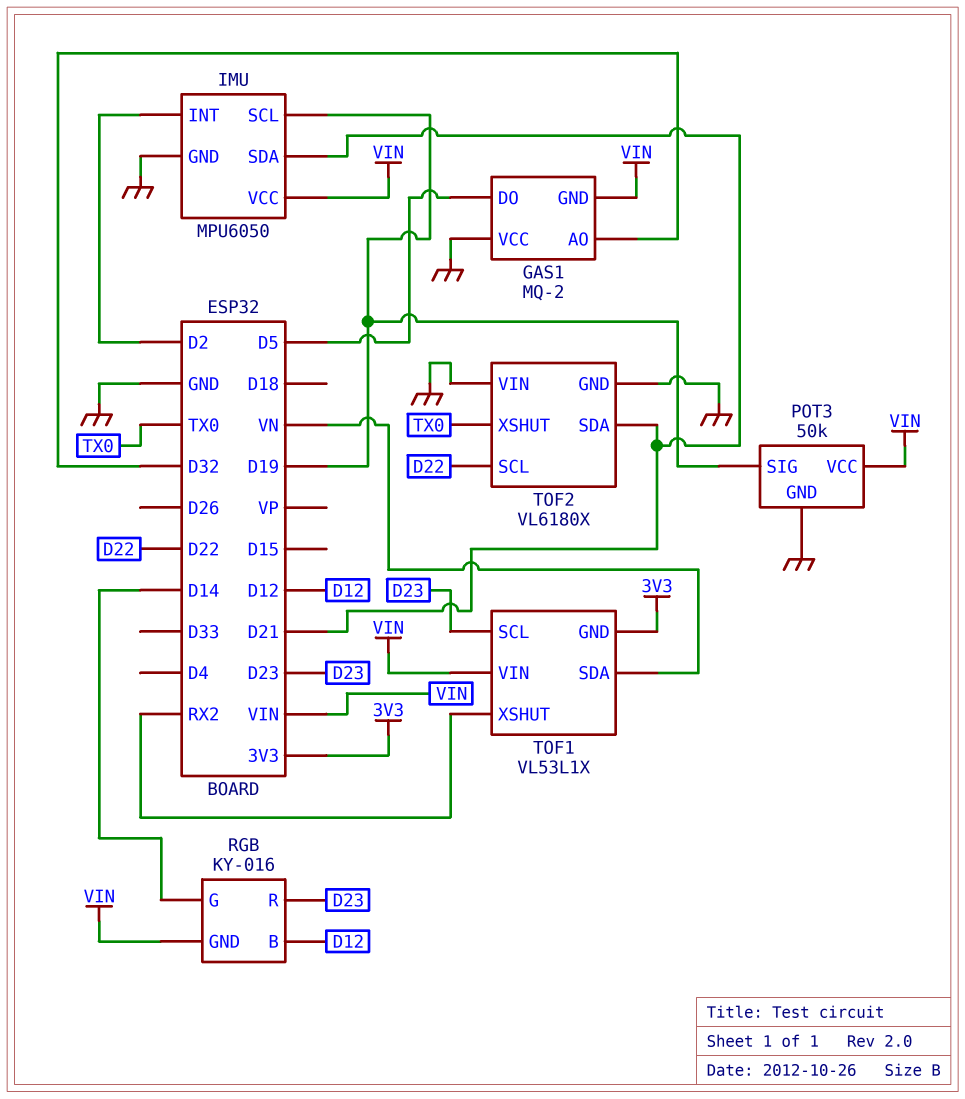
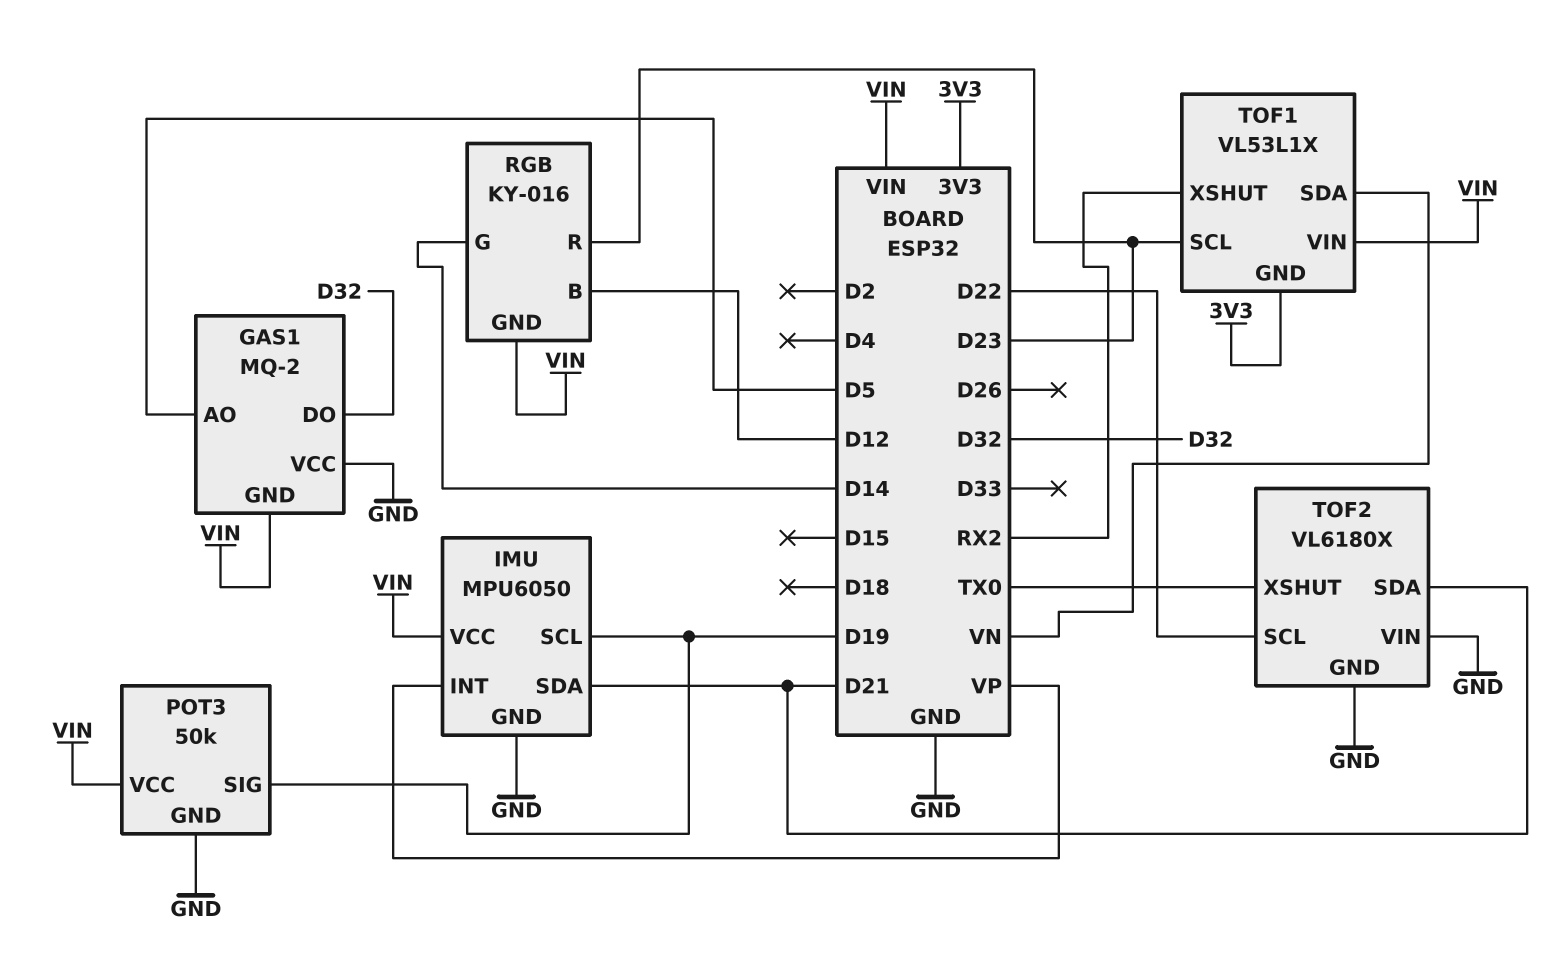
GAS1 pin AO: D32 -> D5
GAS1 pin DO: D5 -> D32
IMU pin INT: D2 -> VP

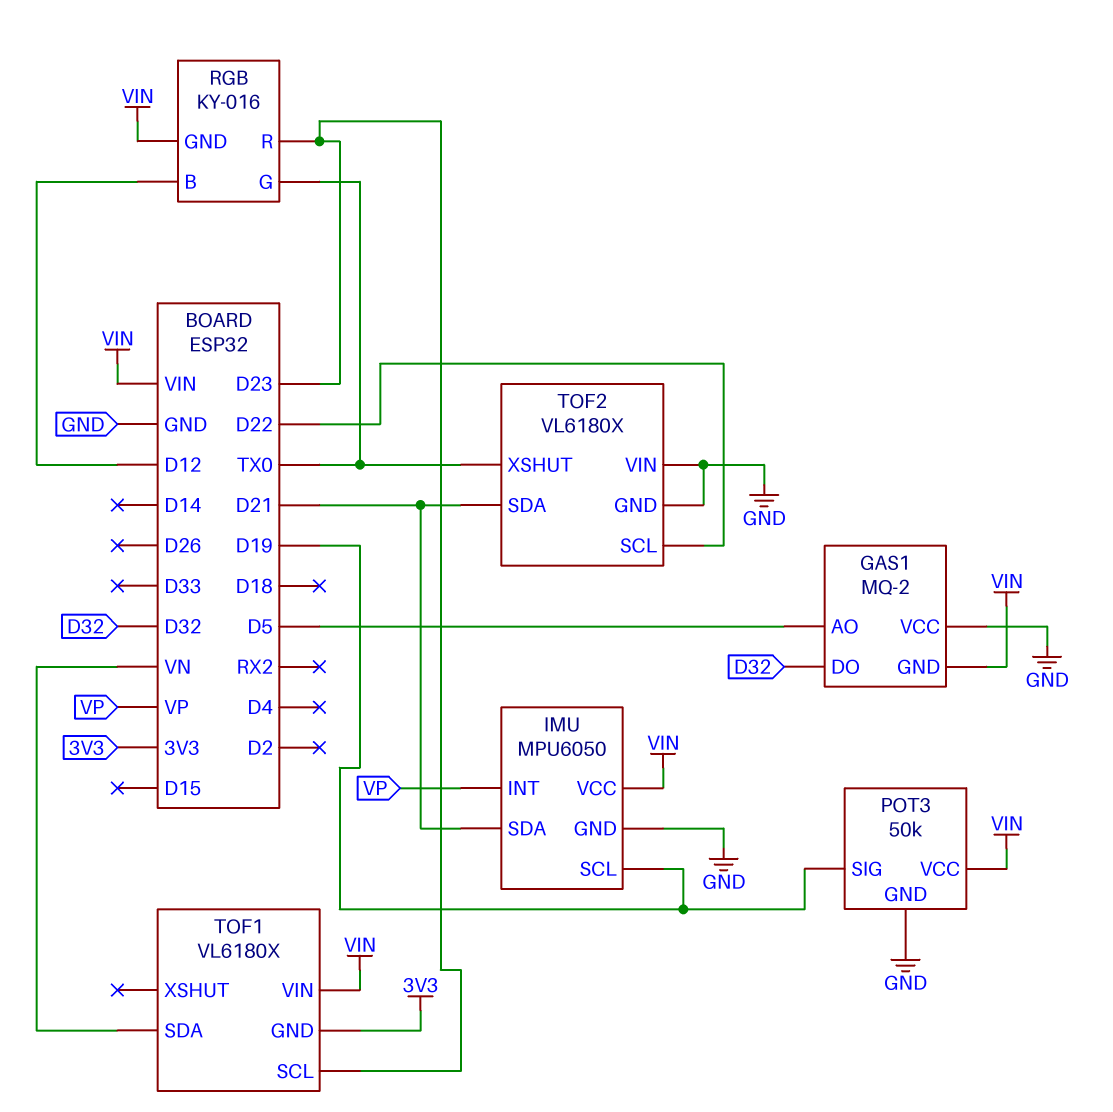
RGB pin G: D14 -> TX0
TOF1: VL53L1X -> VL6180X
TOF1 pin XSHUT: RX2 -> none

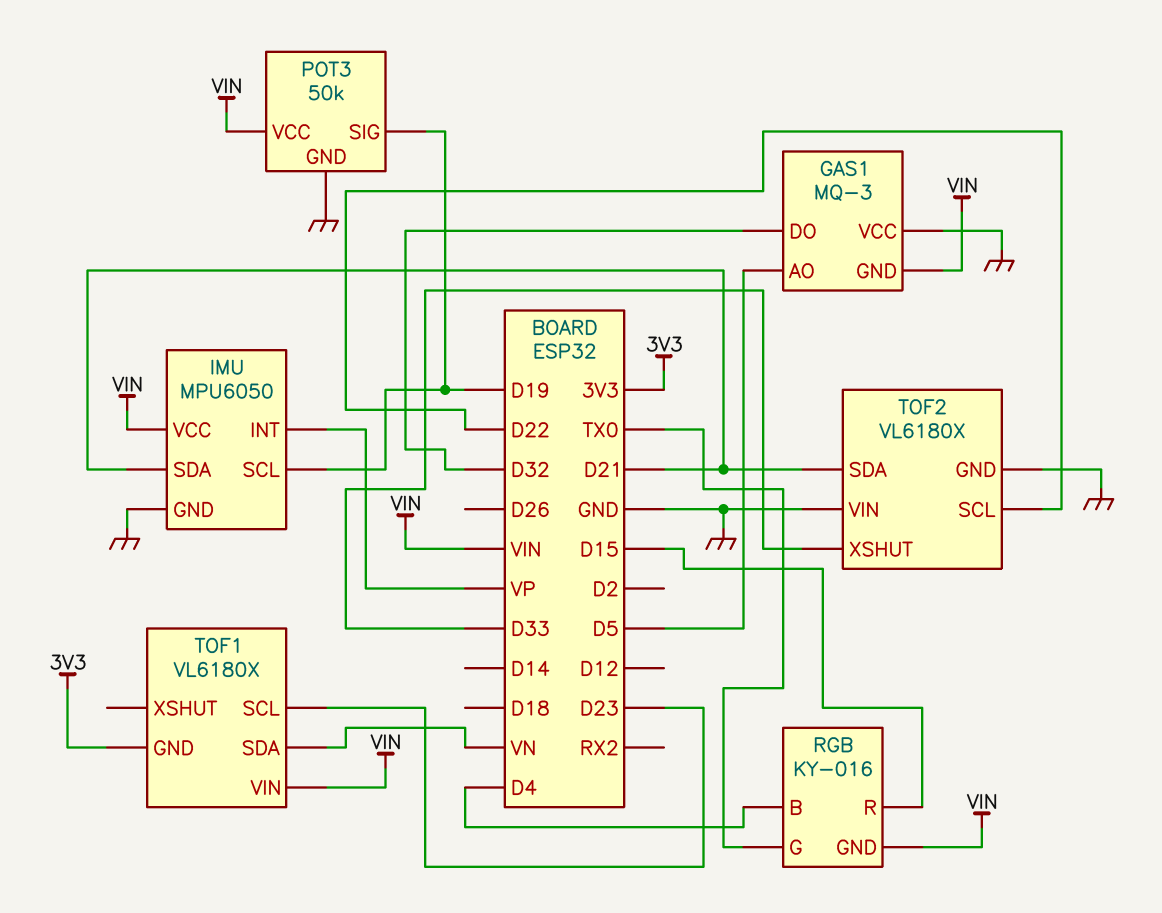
GAS1: MQ-2 -> MQ-3
RGB pin B: D12 -> D4
RGB pin R: D23 -> D15
TOF2 pin XSHUT: TX0 -> D33

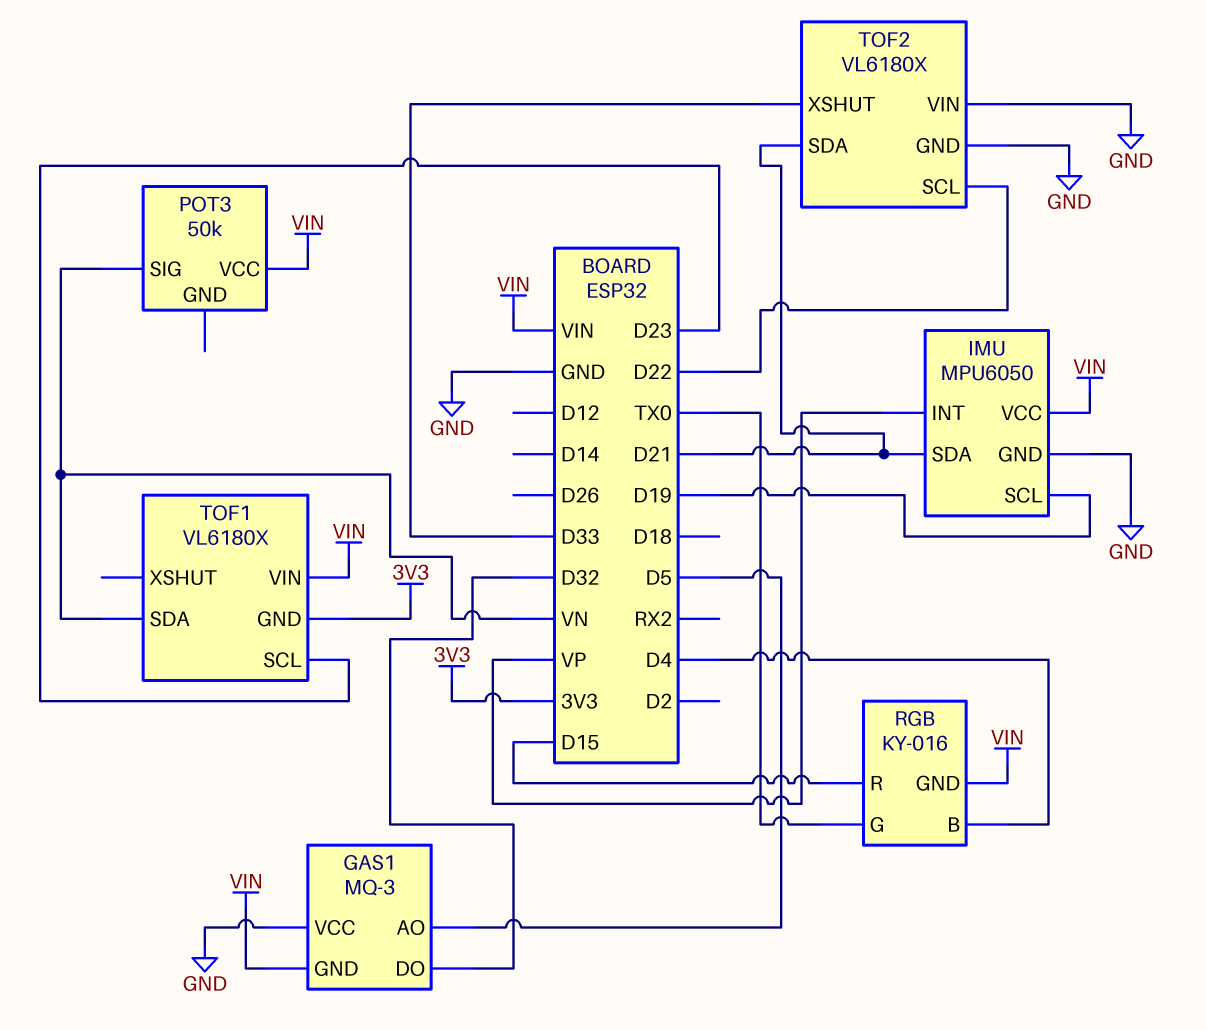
POT3 pin GND: GND -> none
POT3 pin SIG: D19 -> VN

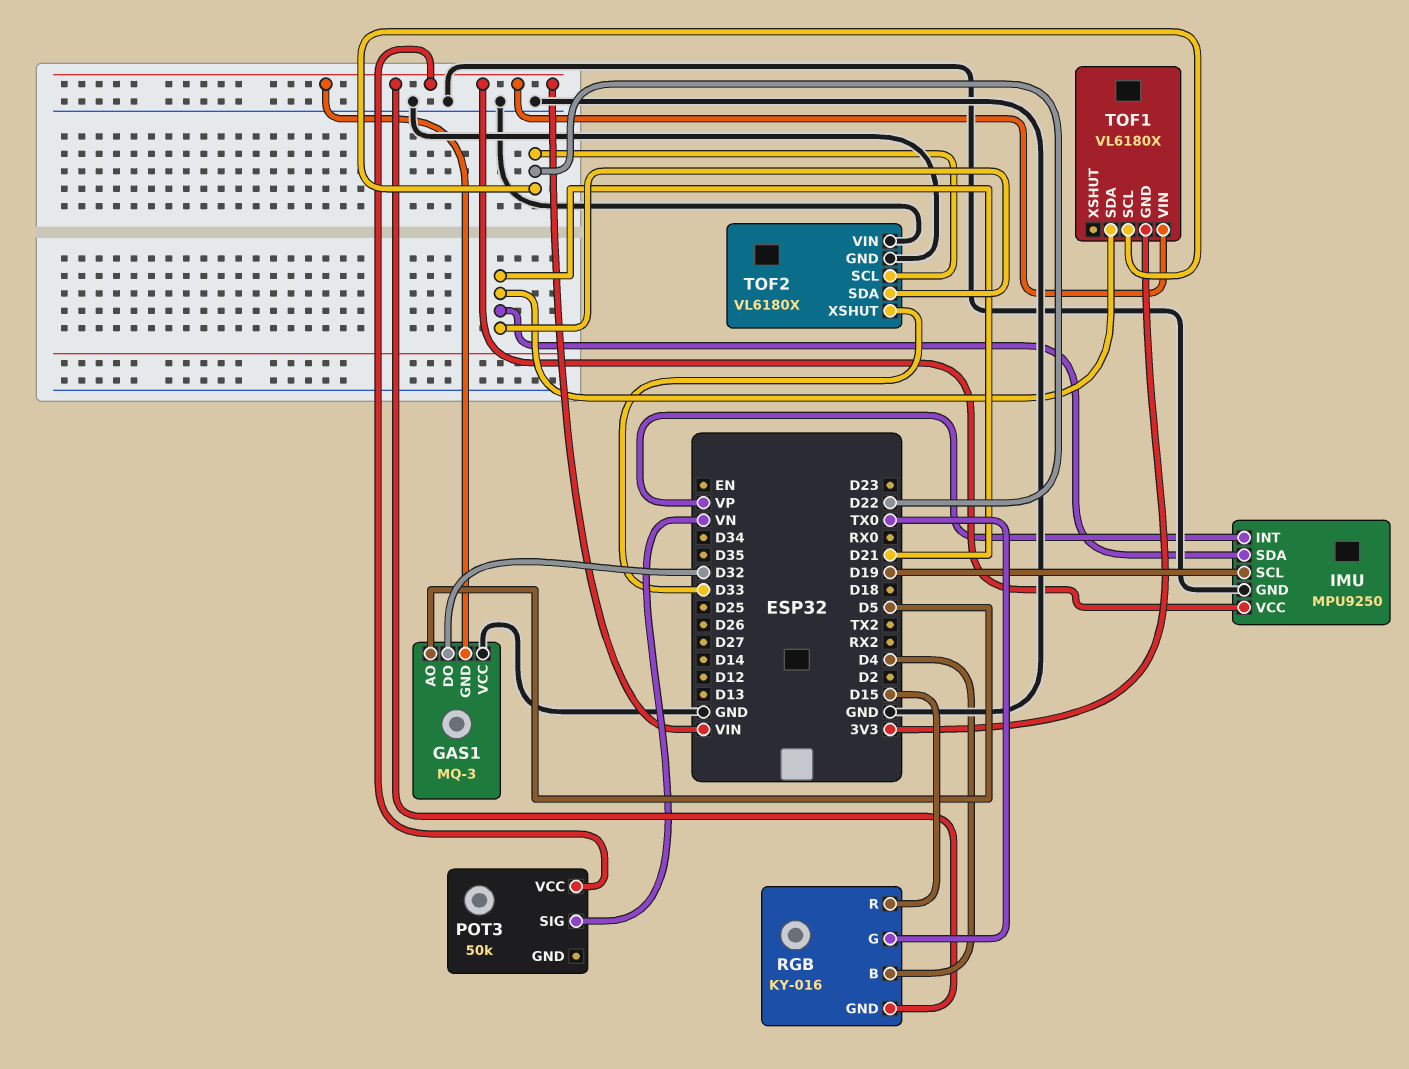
IMU: MPU6050 -> MPU9250
TOF1 pin SCL: D23 -> D22
TOF1 pin SDA: VN -> D21

